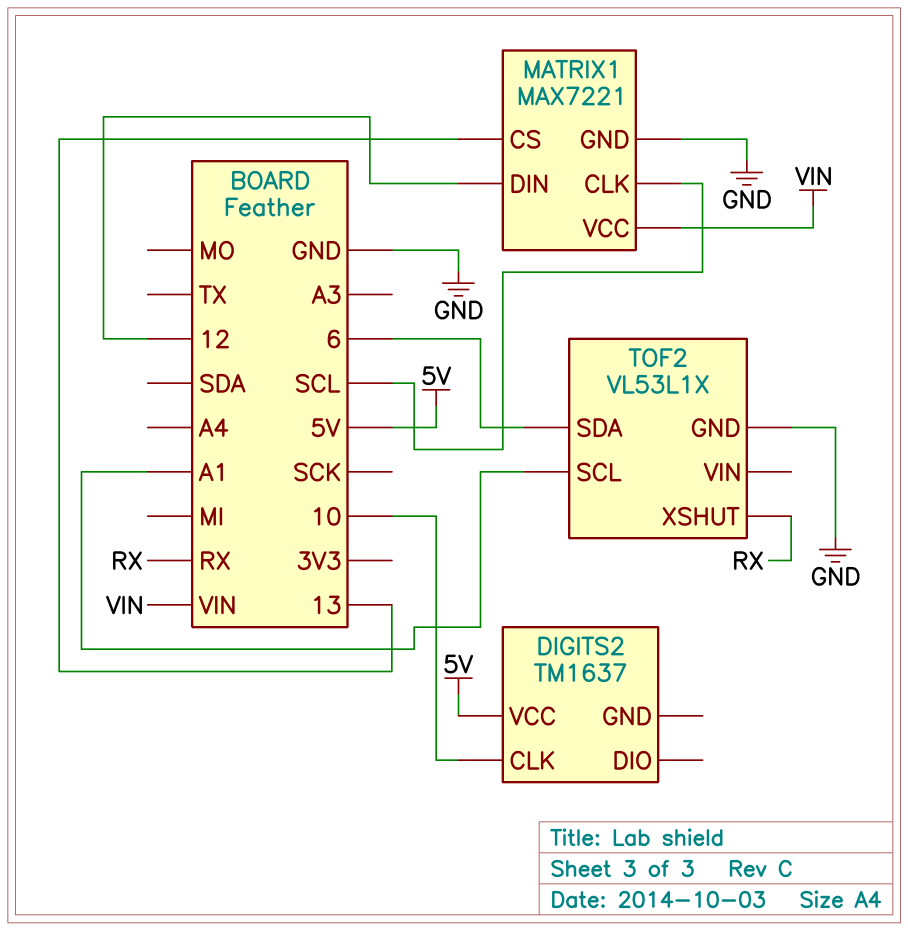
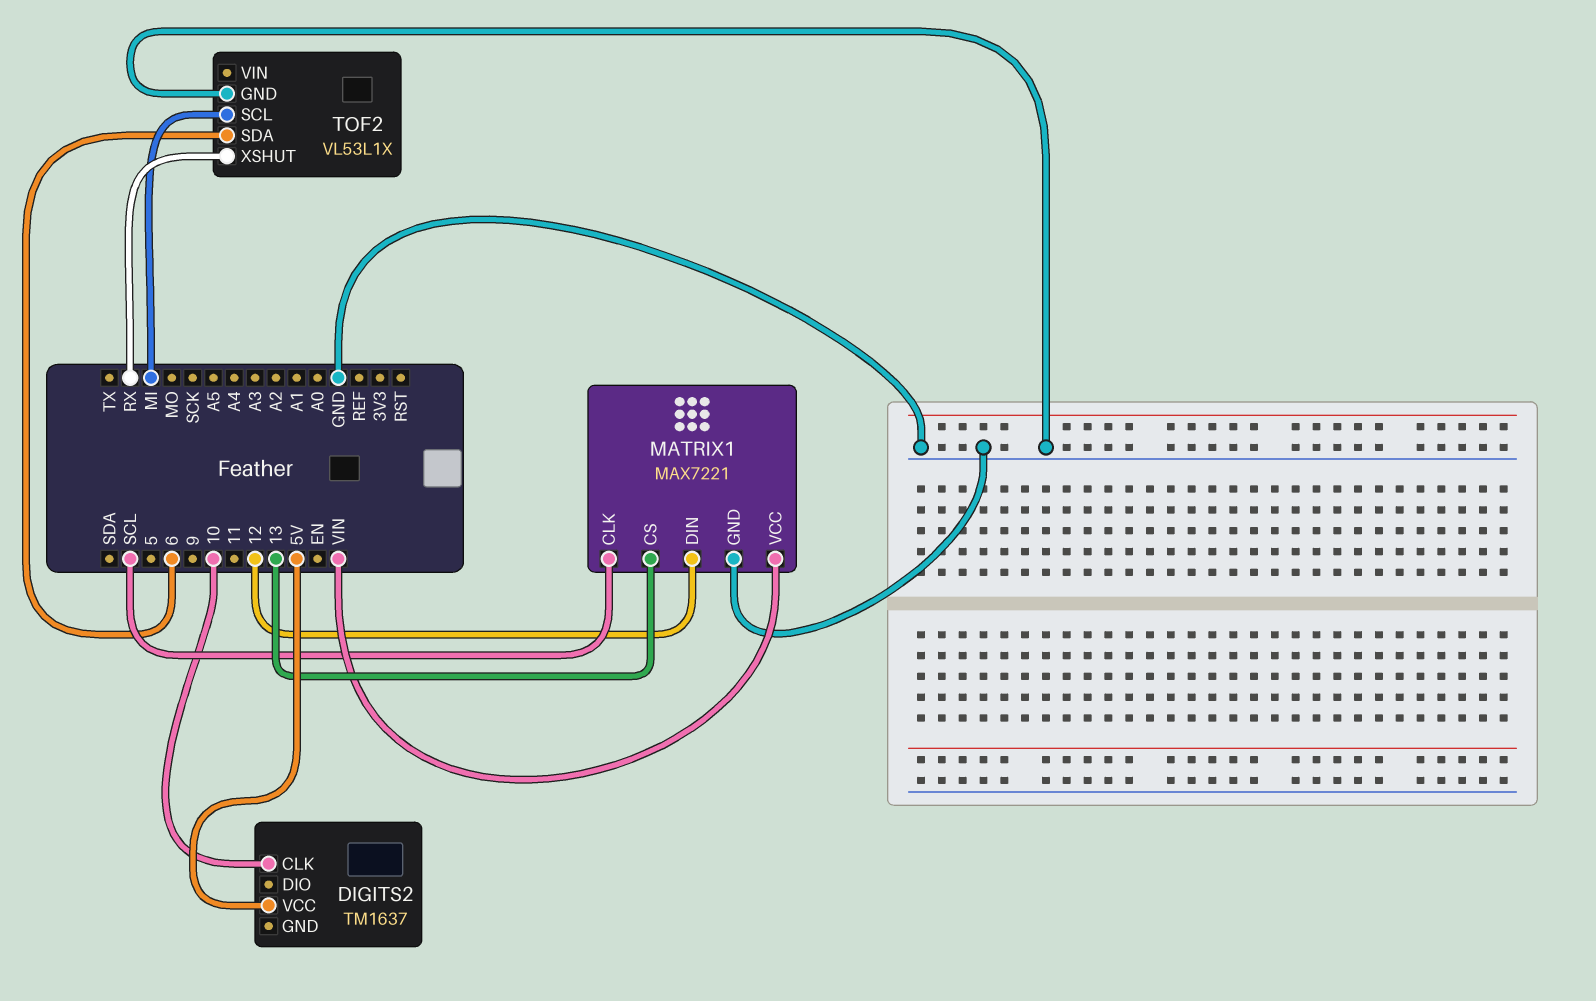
TOF2 pin SCL: A1 -> MI

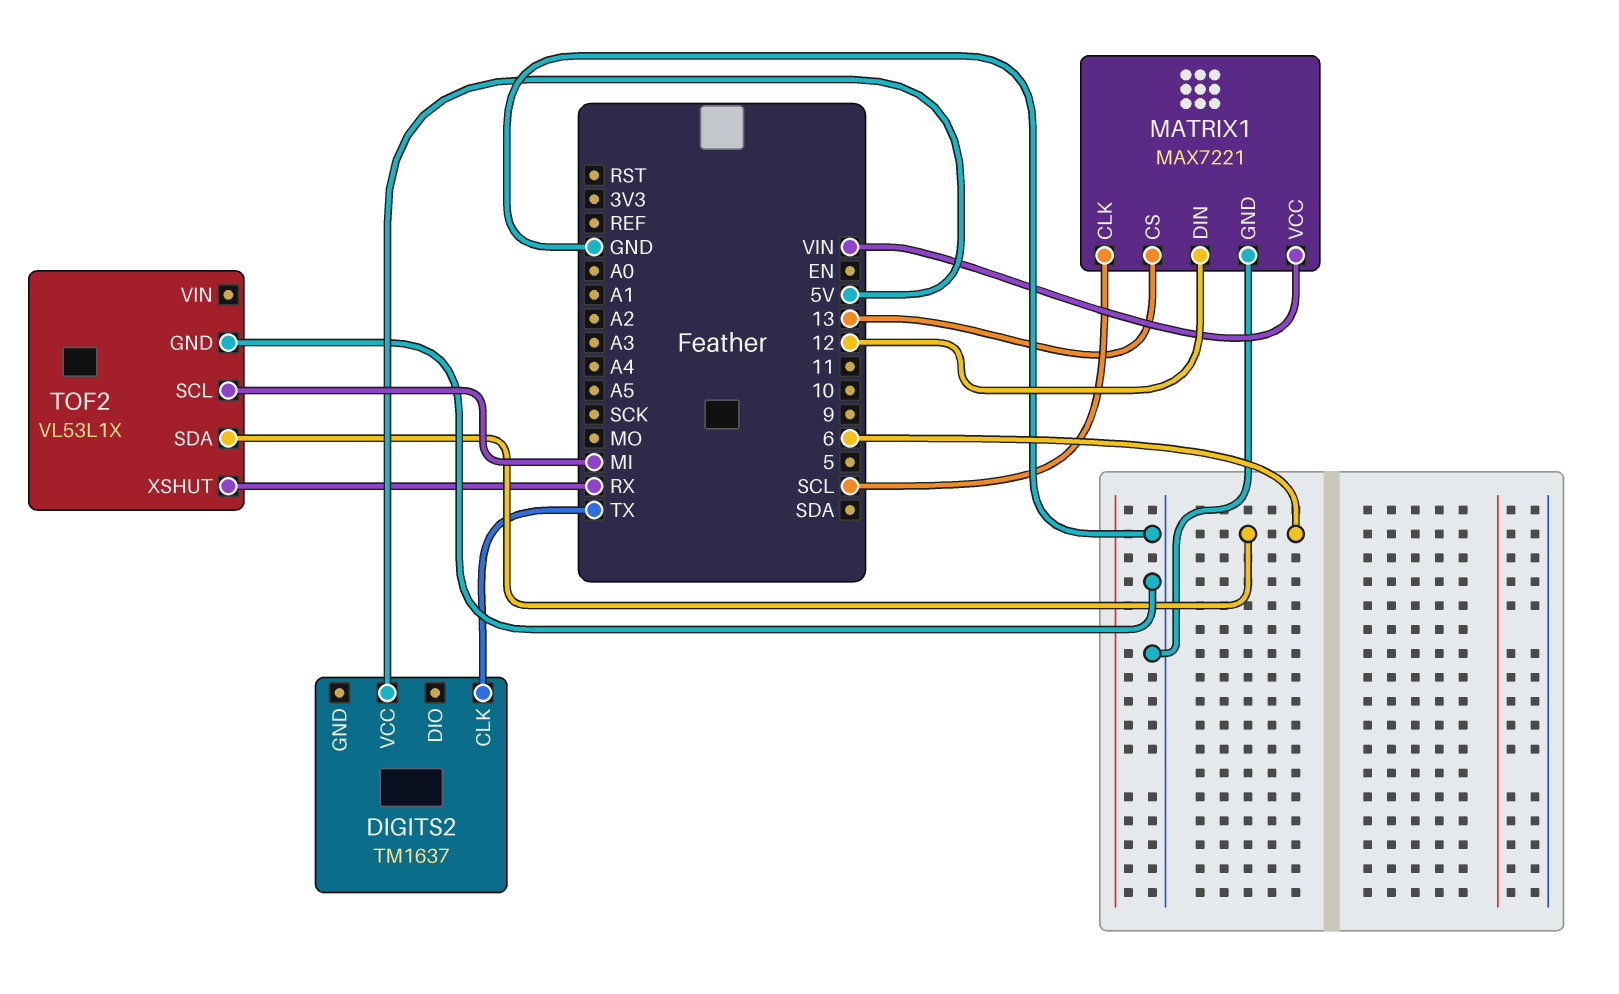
DIGITS2 pin CLK: 10 -> TX

